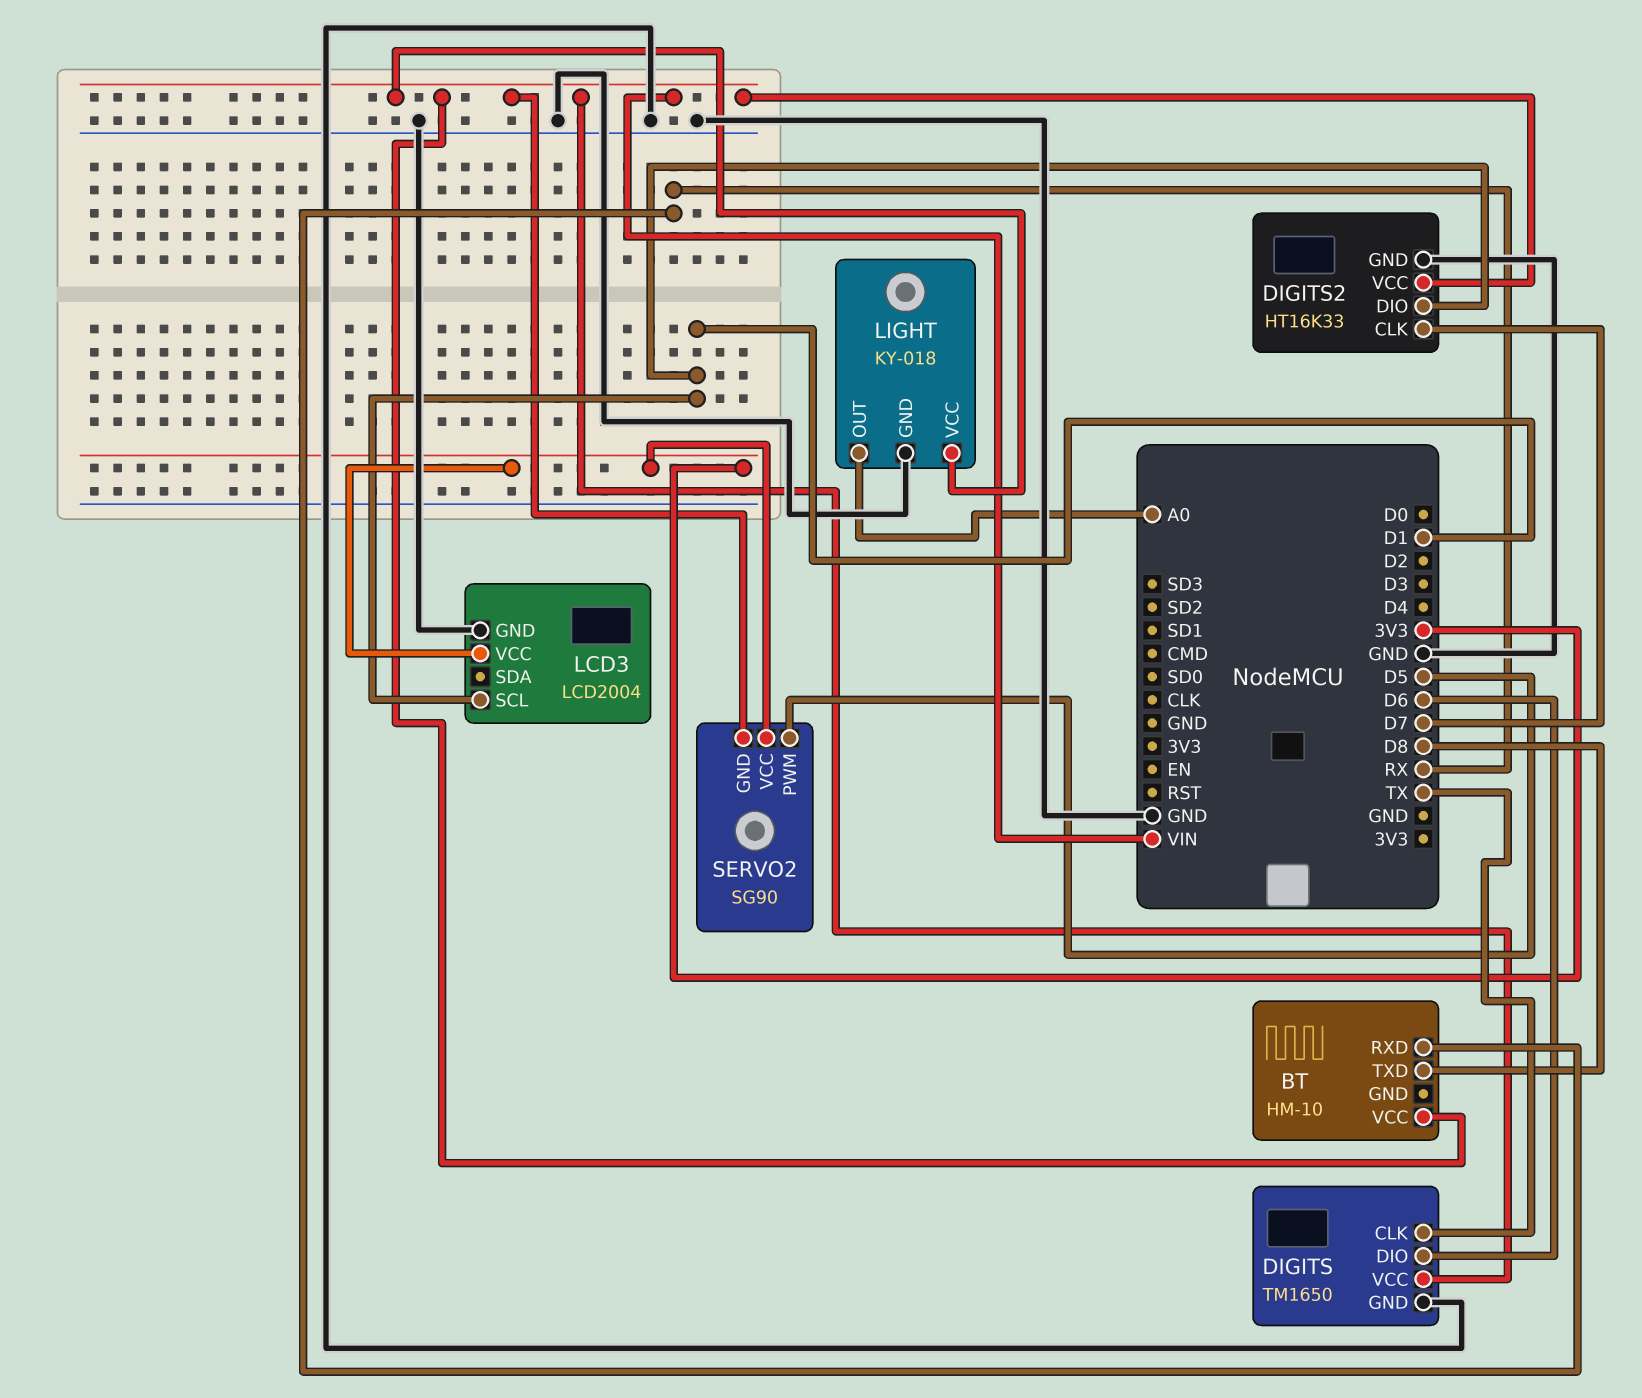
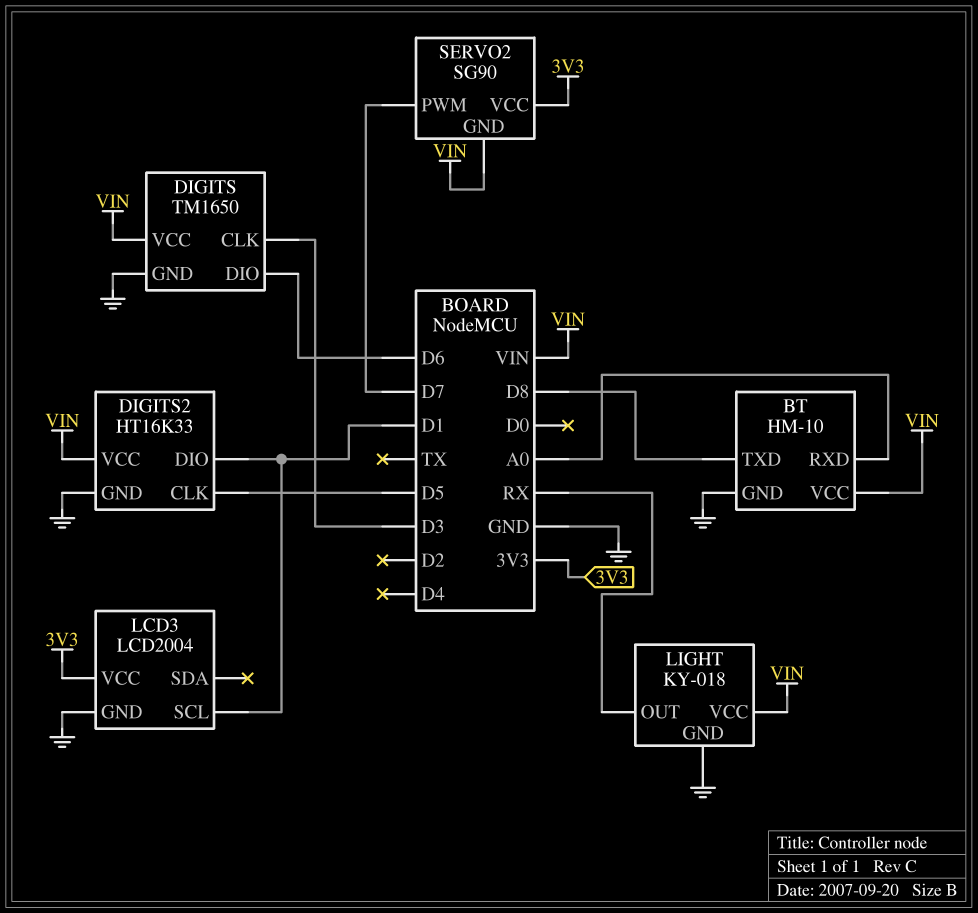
BT pin GND: none -> GND
BT pin RXD: RX -> A0
DIGITS pin CLK: TX -> D3
DIGITS2 pin CLK: D7 -> D5
LIGHT pin OUT: A0 -> RX
SERVO2 pin PWM: D5 -> D7

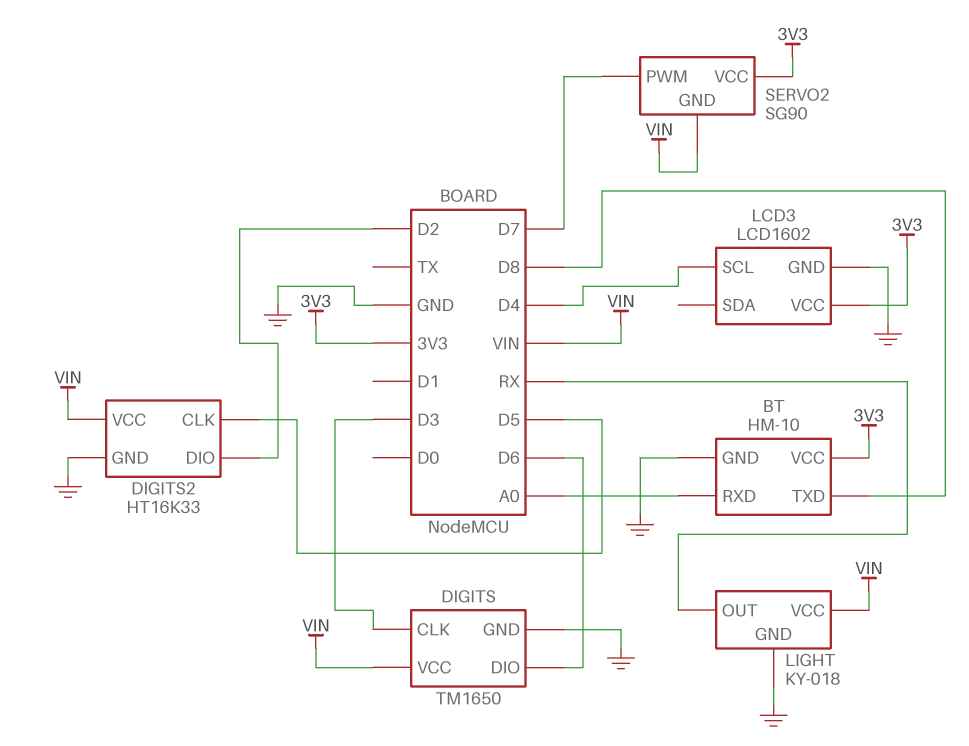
BT pin VCC: VIN -> 3V3
DIGITS2 pin DIO: D1 -> D2
LCD3: LCD2004 -> LCD1602
LCD3 pin SCL: D1 -> D4

